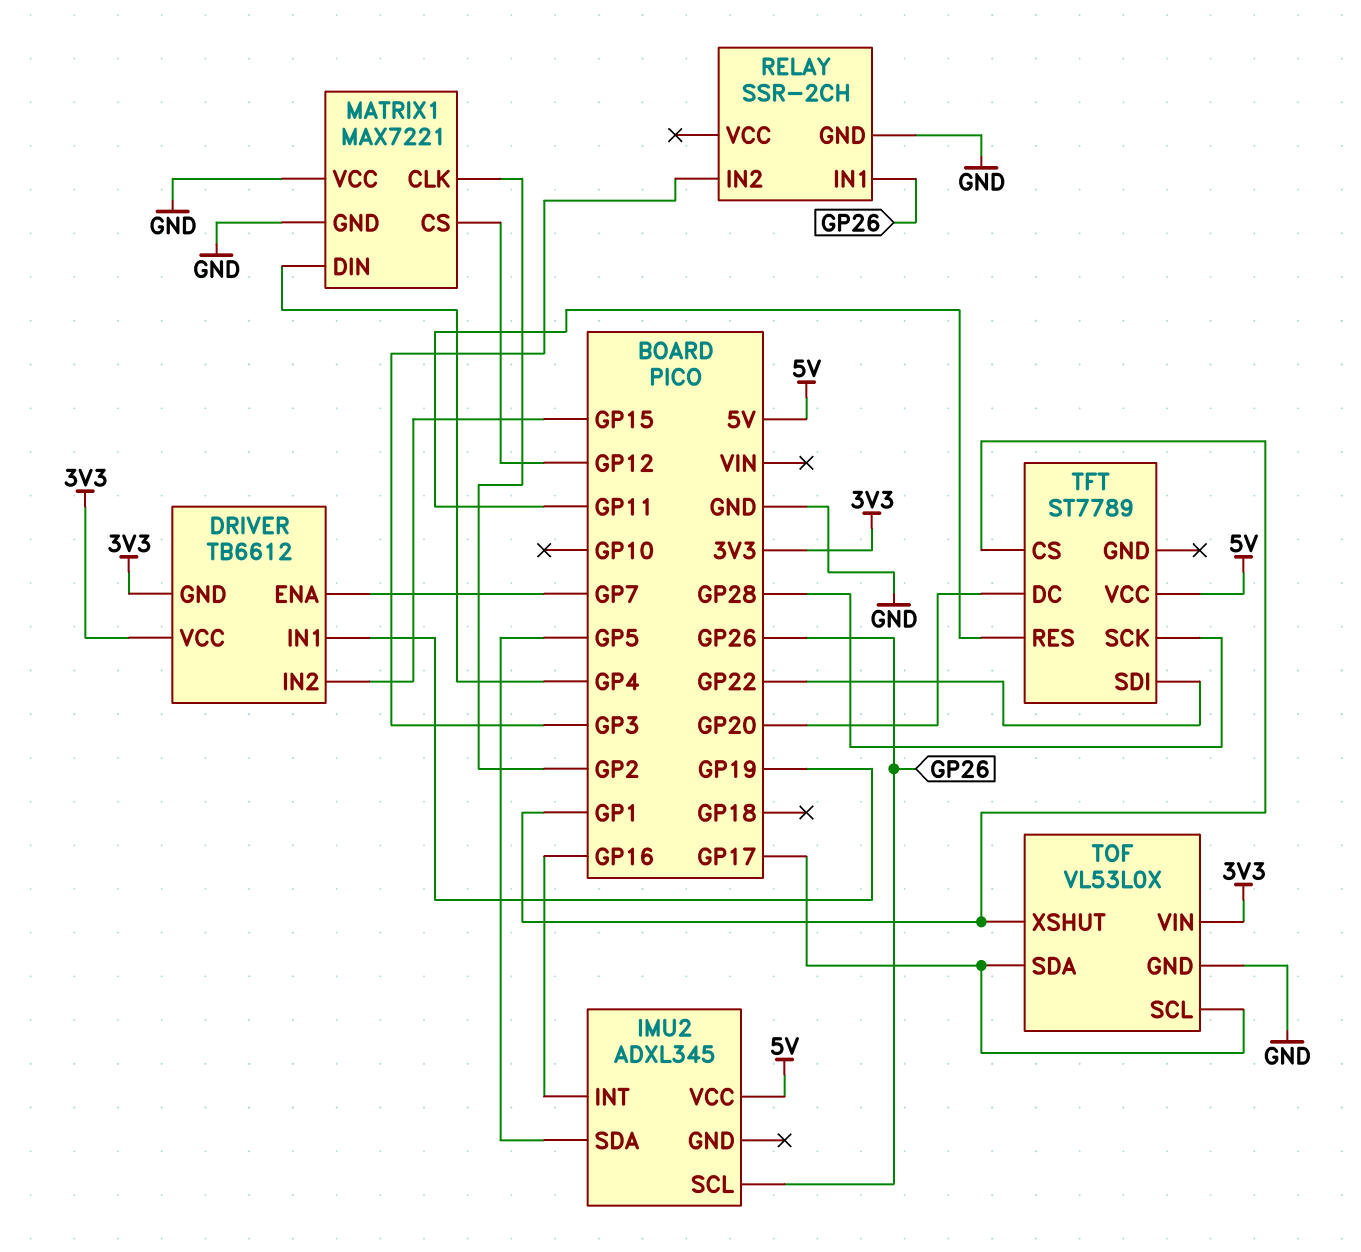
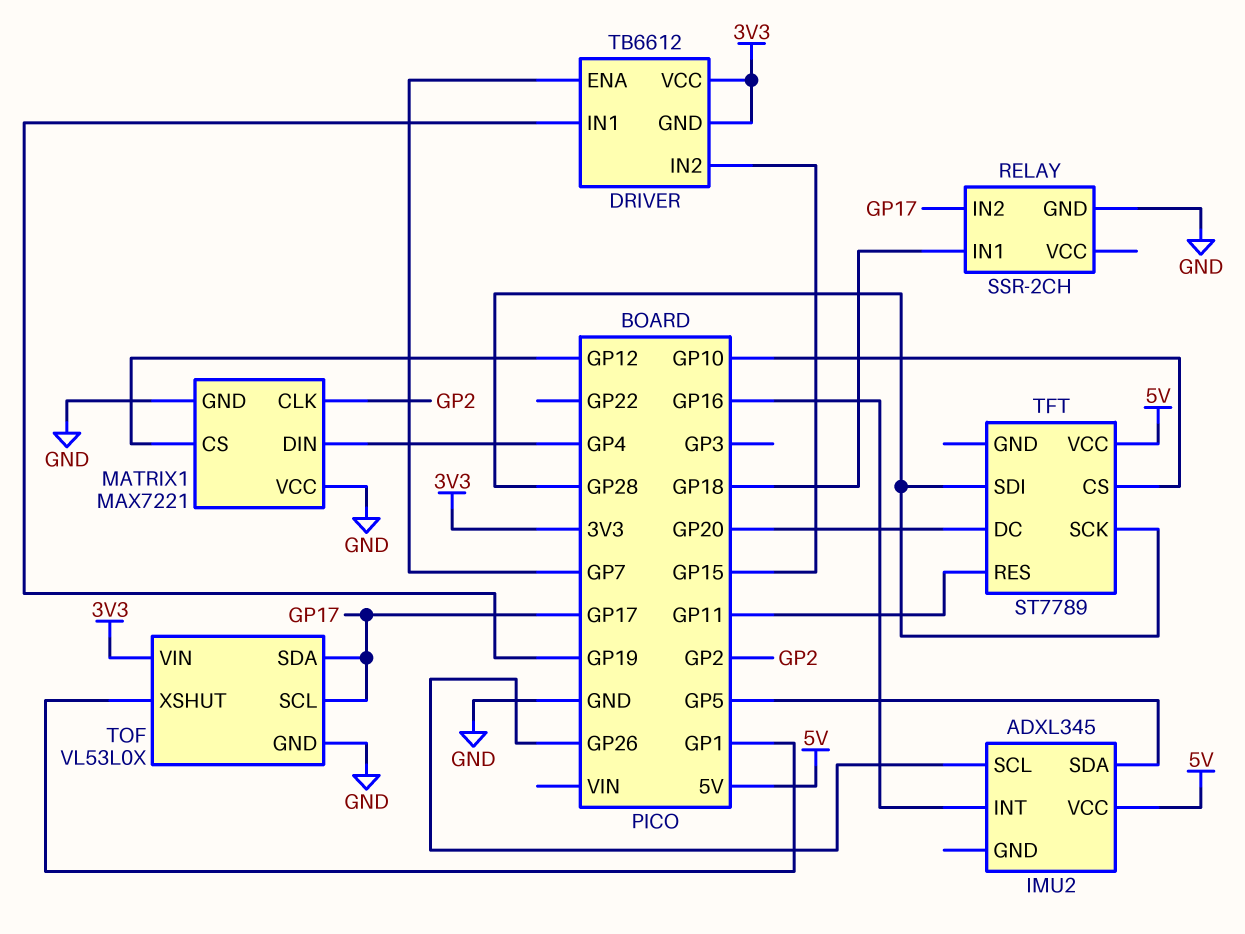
RELAY pin IN1: GP26 -> GP18
RELAY pin IN2: GP3 -> GP17
TFT pin CS: GP1 -> GP10
TFT pin SDI: GP22 -> GP28

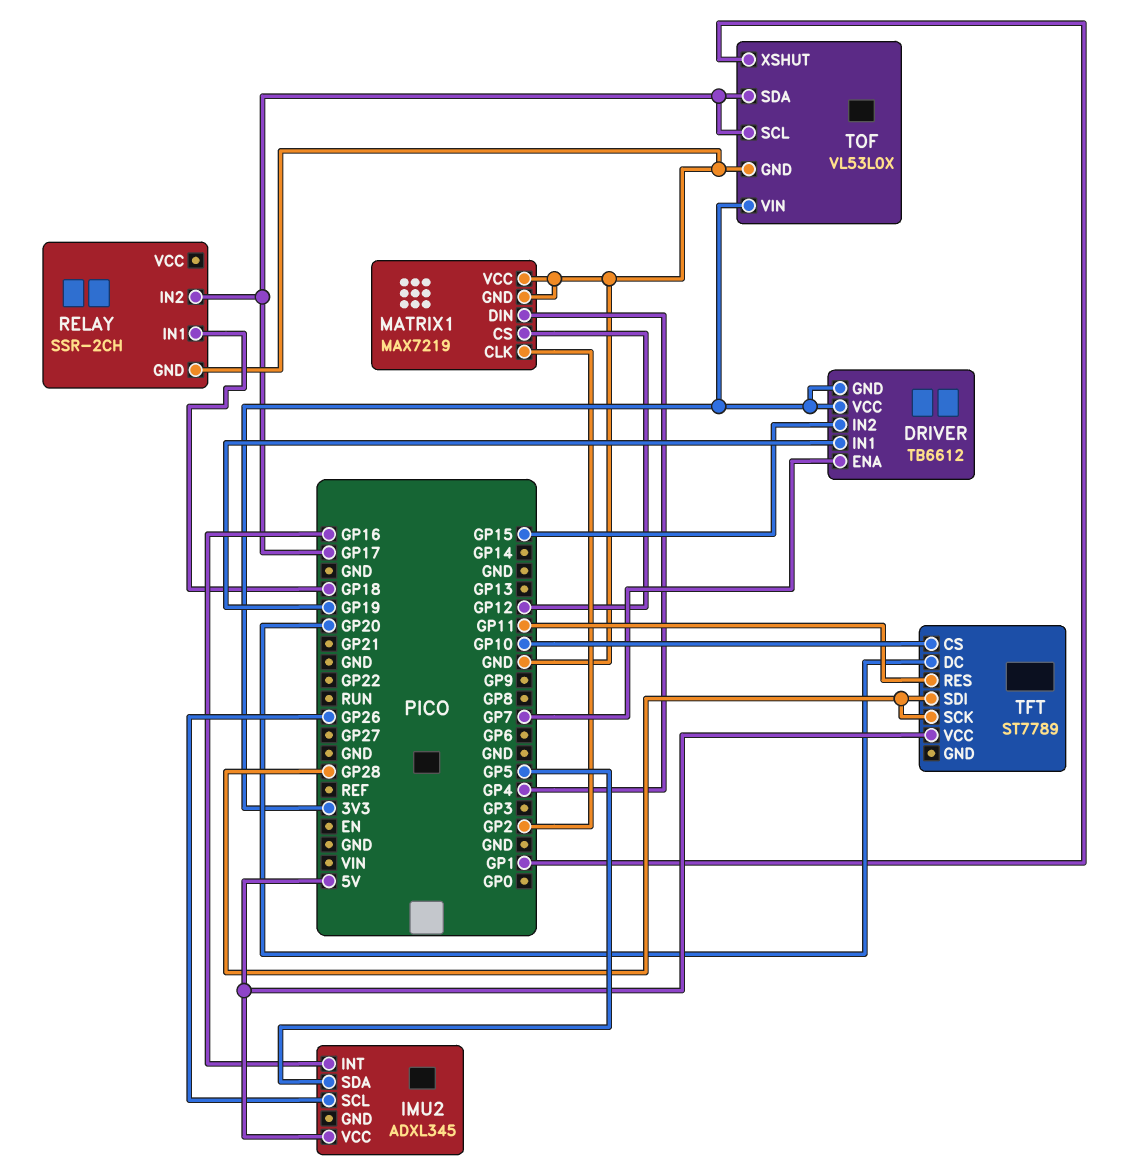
MATRIX1: MAX7221 -> MAX7219

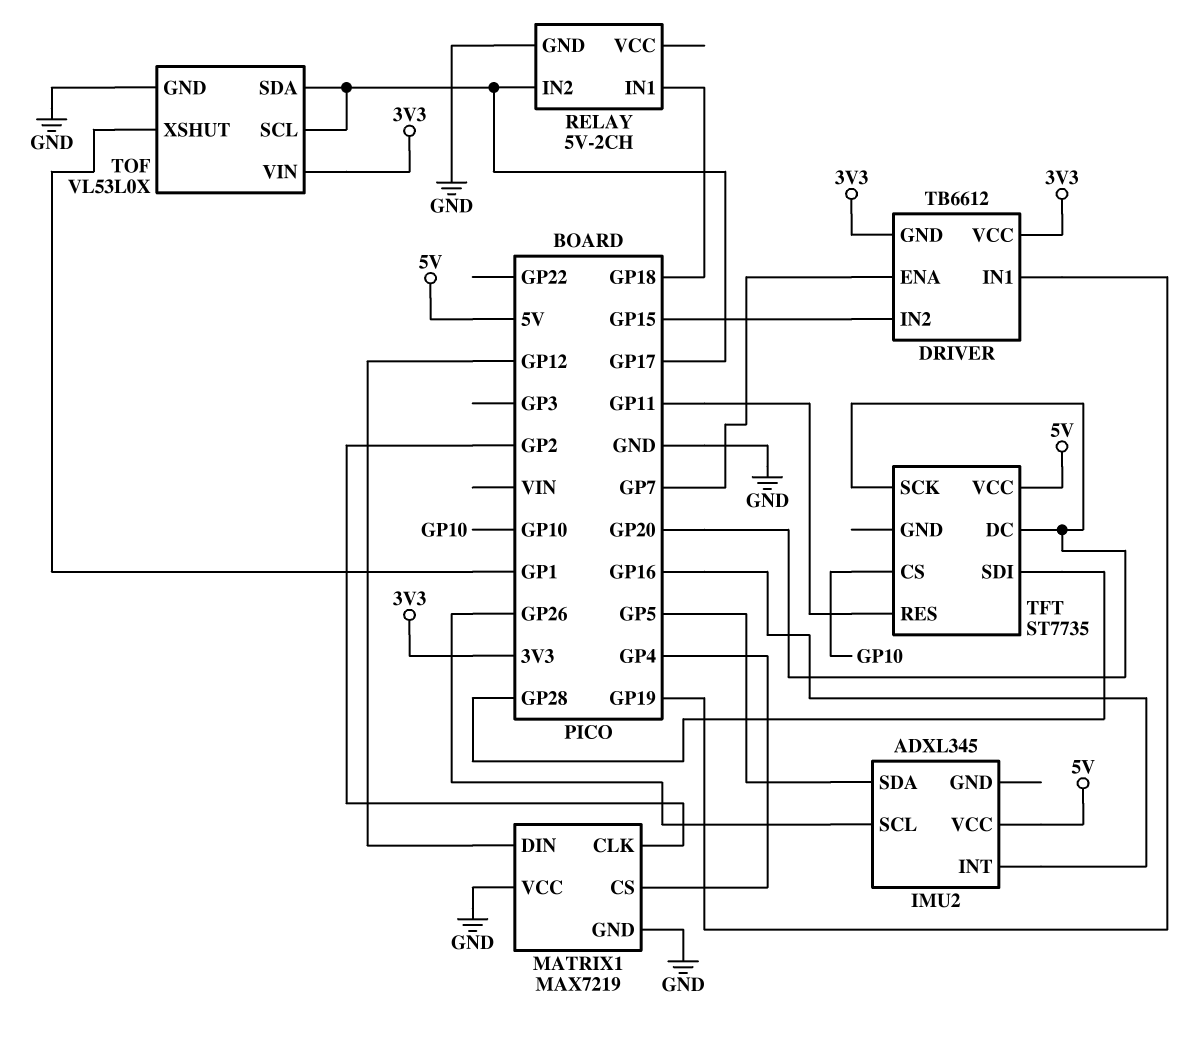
MATRIX1 pin CS: GP12 -> GP4
MATRIX1 pin DIN: GP4 -> GP12
RELAY: SSR-2CH -> 5V-2CH
TFT: ST7789 -> ST7735
TFT pin SCK: GP28 -> GP20

